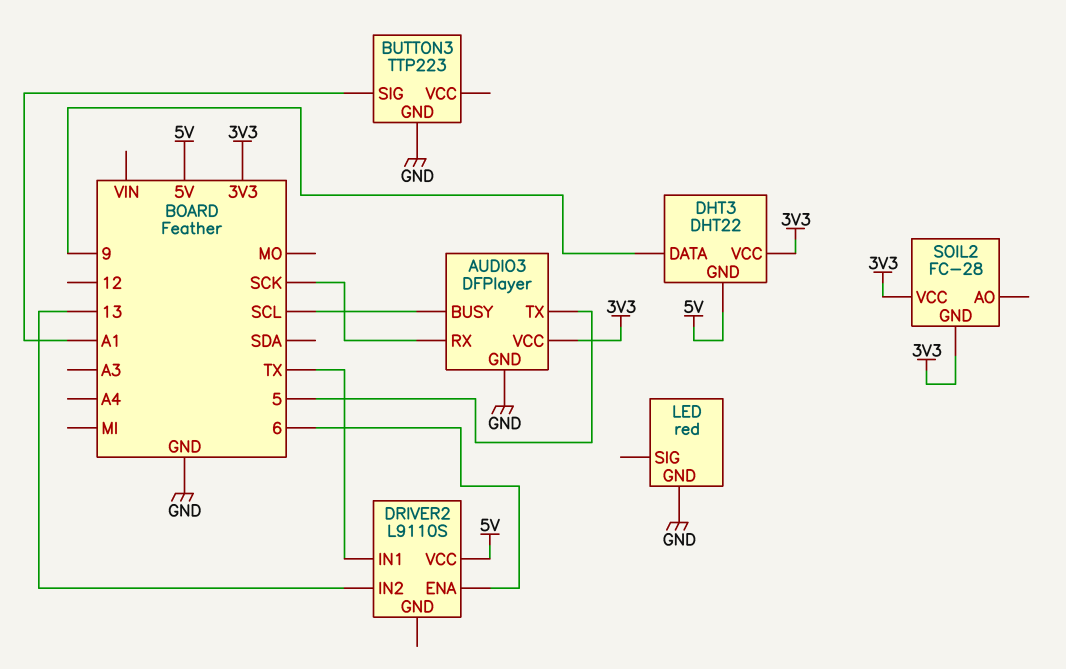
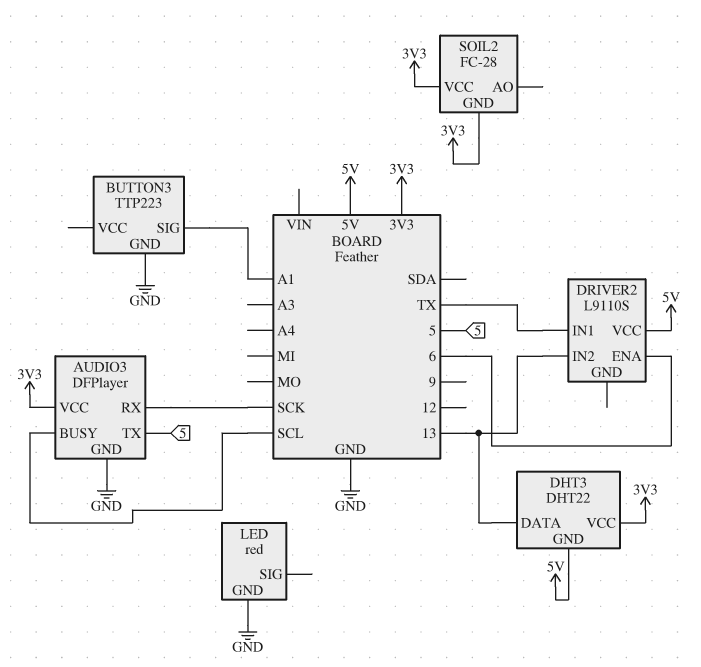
DHT3 pin DATA: 9 -> 13

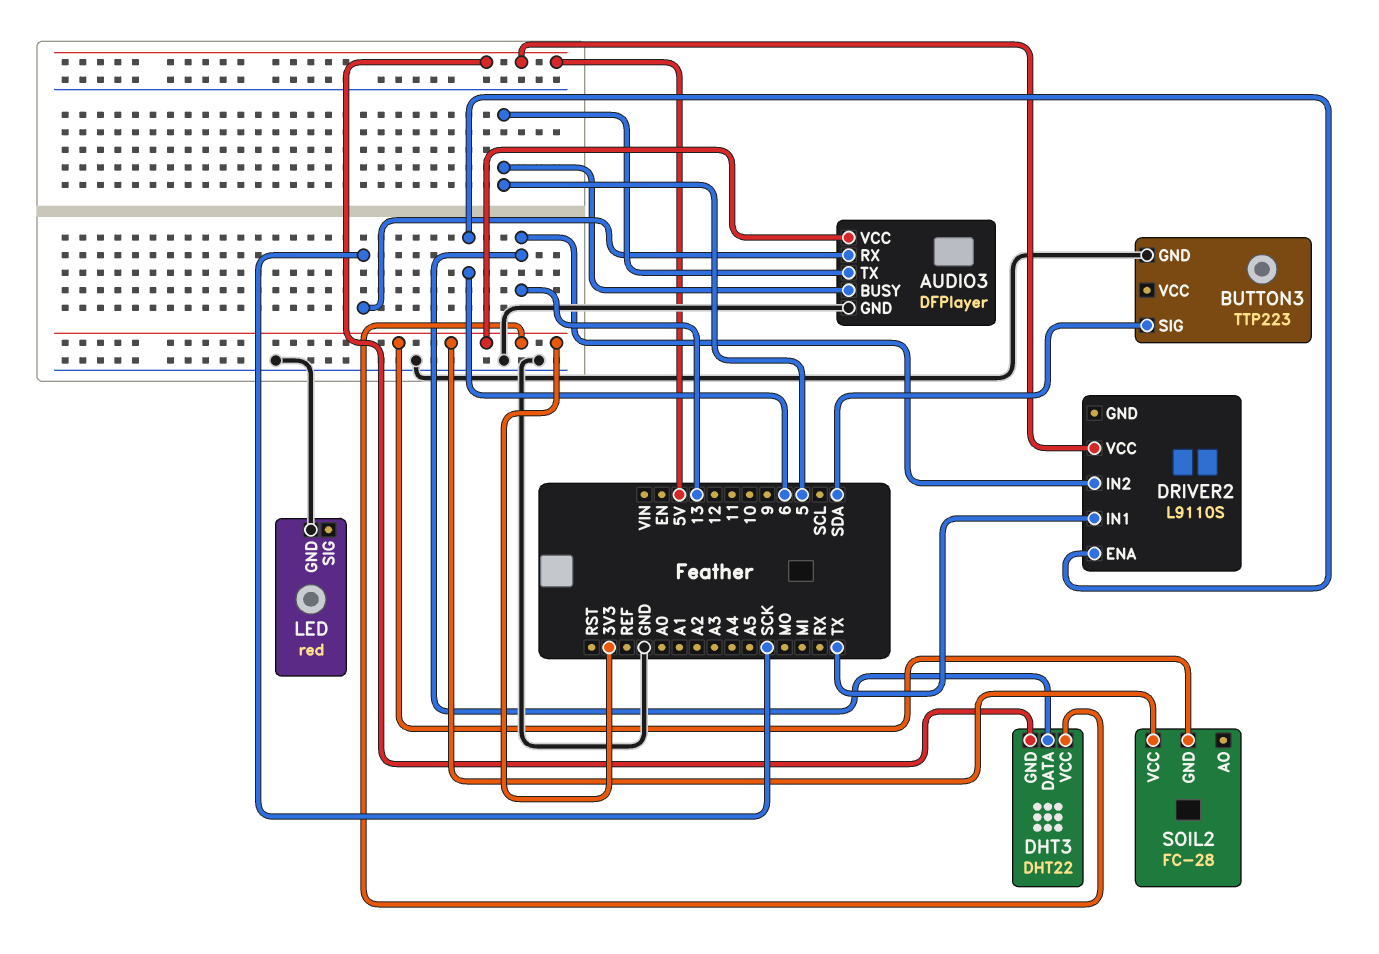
AUDIO3 pin BUSY: SCL -> 5
BUTTON3 pin SIG: A1 -> SDA

